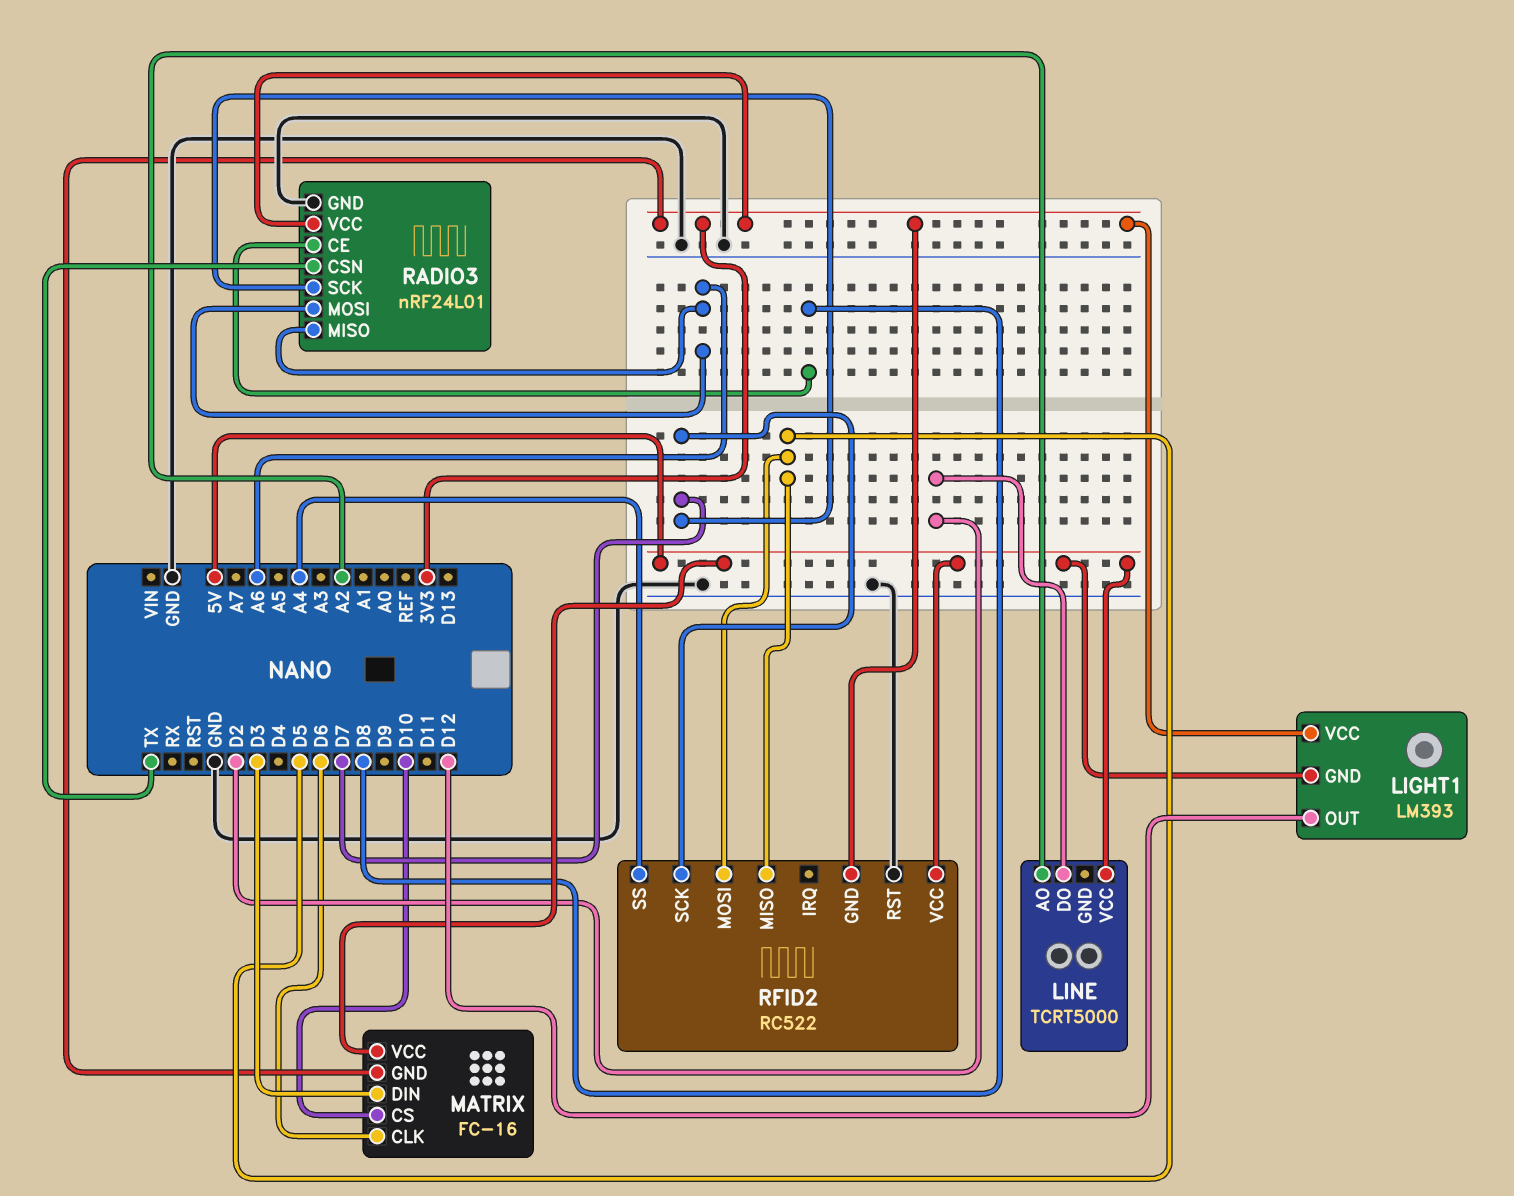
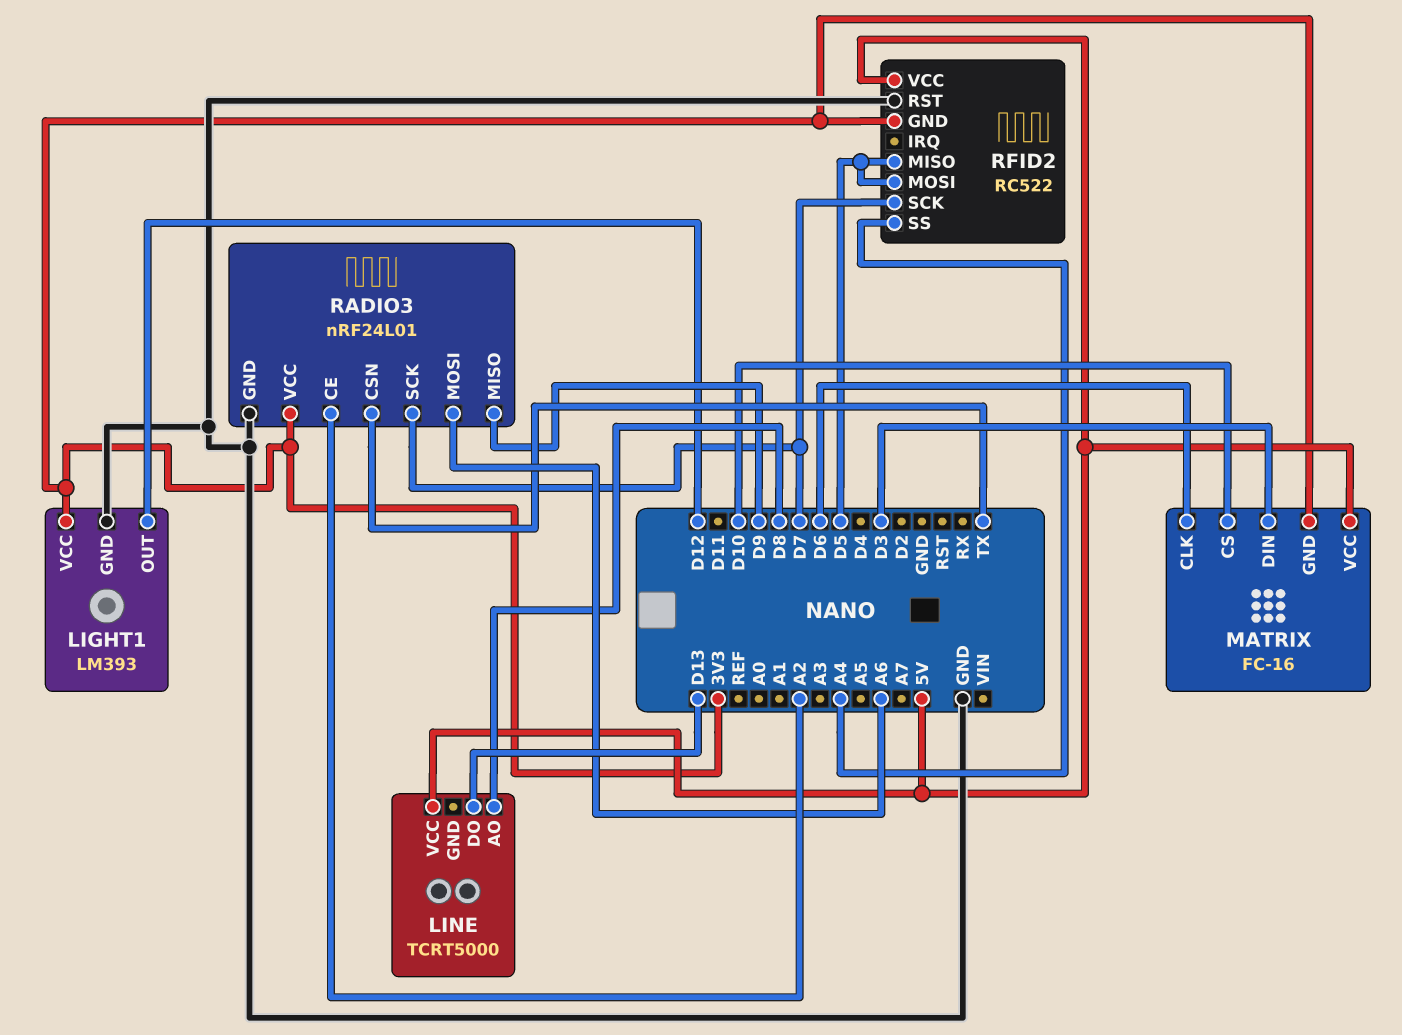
LIGHT1 pin GND: 5V -> GND
LINE pin AO: A2 -> D8
LINE pin DO: D2 -> D13
RADIO3 pin CE: D8 -> A2
RADIO3 pin MISO: A6 -> D9

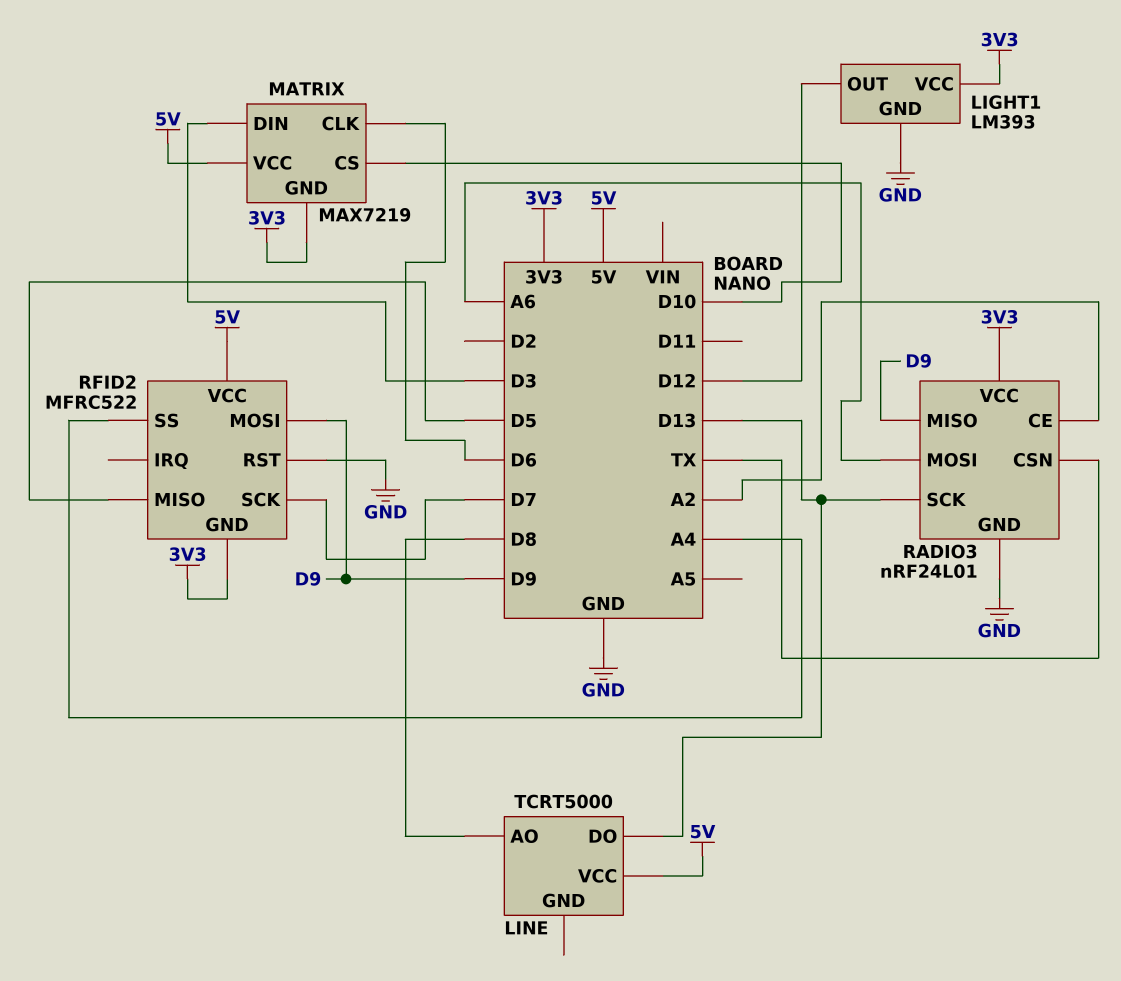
MATRIX: FC-16 -> MAX7219
RADIO3 pin SCK: D7 -> D13
RFID2: RC522 -> MFRC522
RFID2 pin MOSI: D5 -> D9

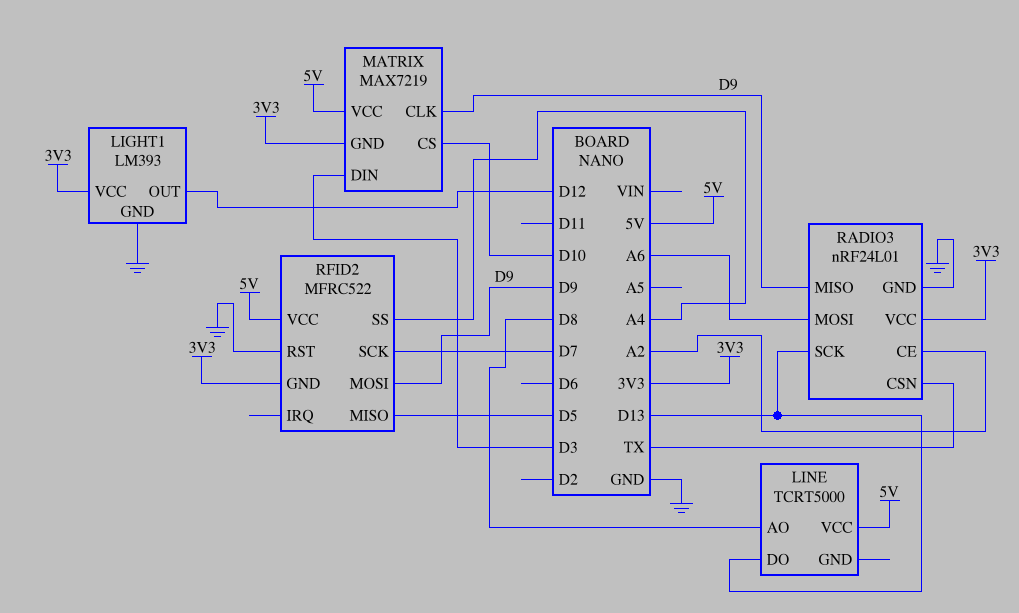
MATRIX pin CLK: D6 -> D9

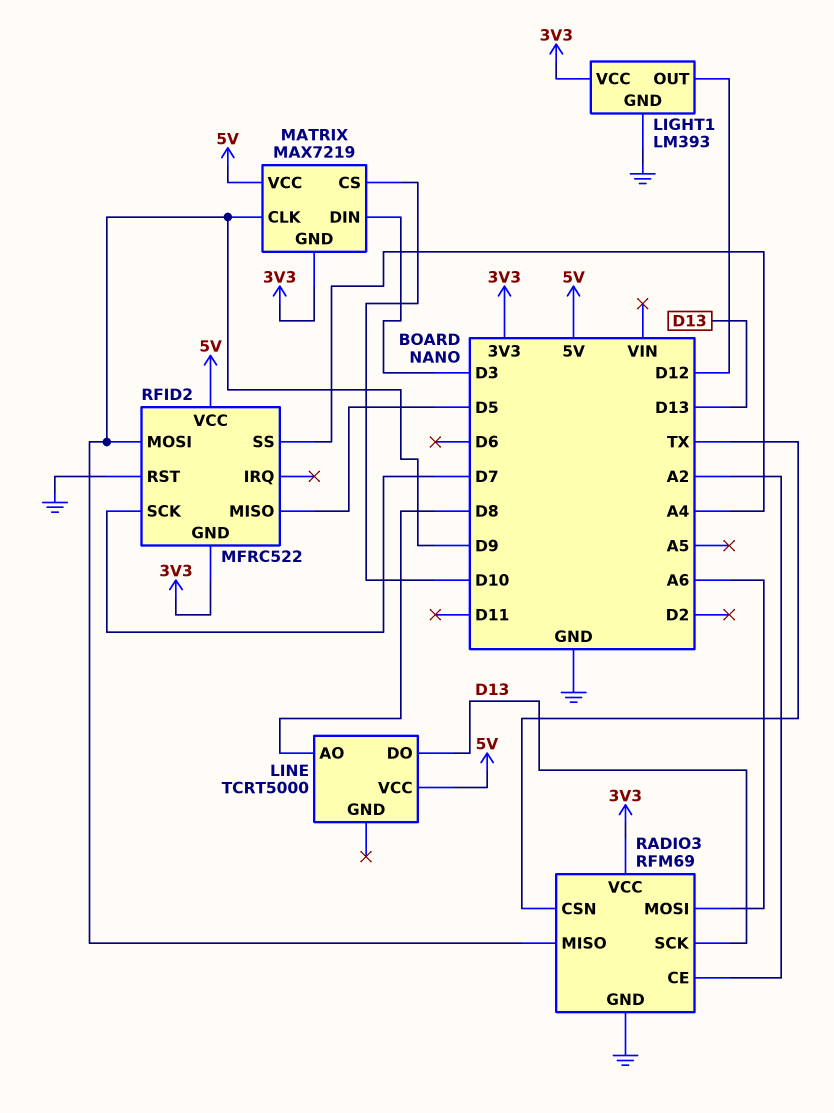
RADIO3: nRF24L01 -> RFM69

